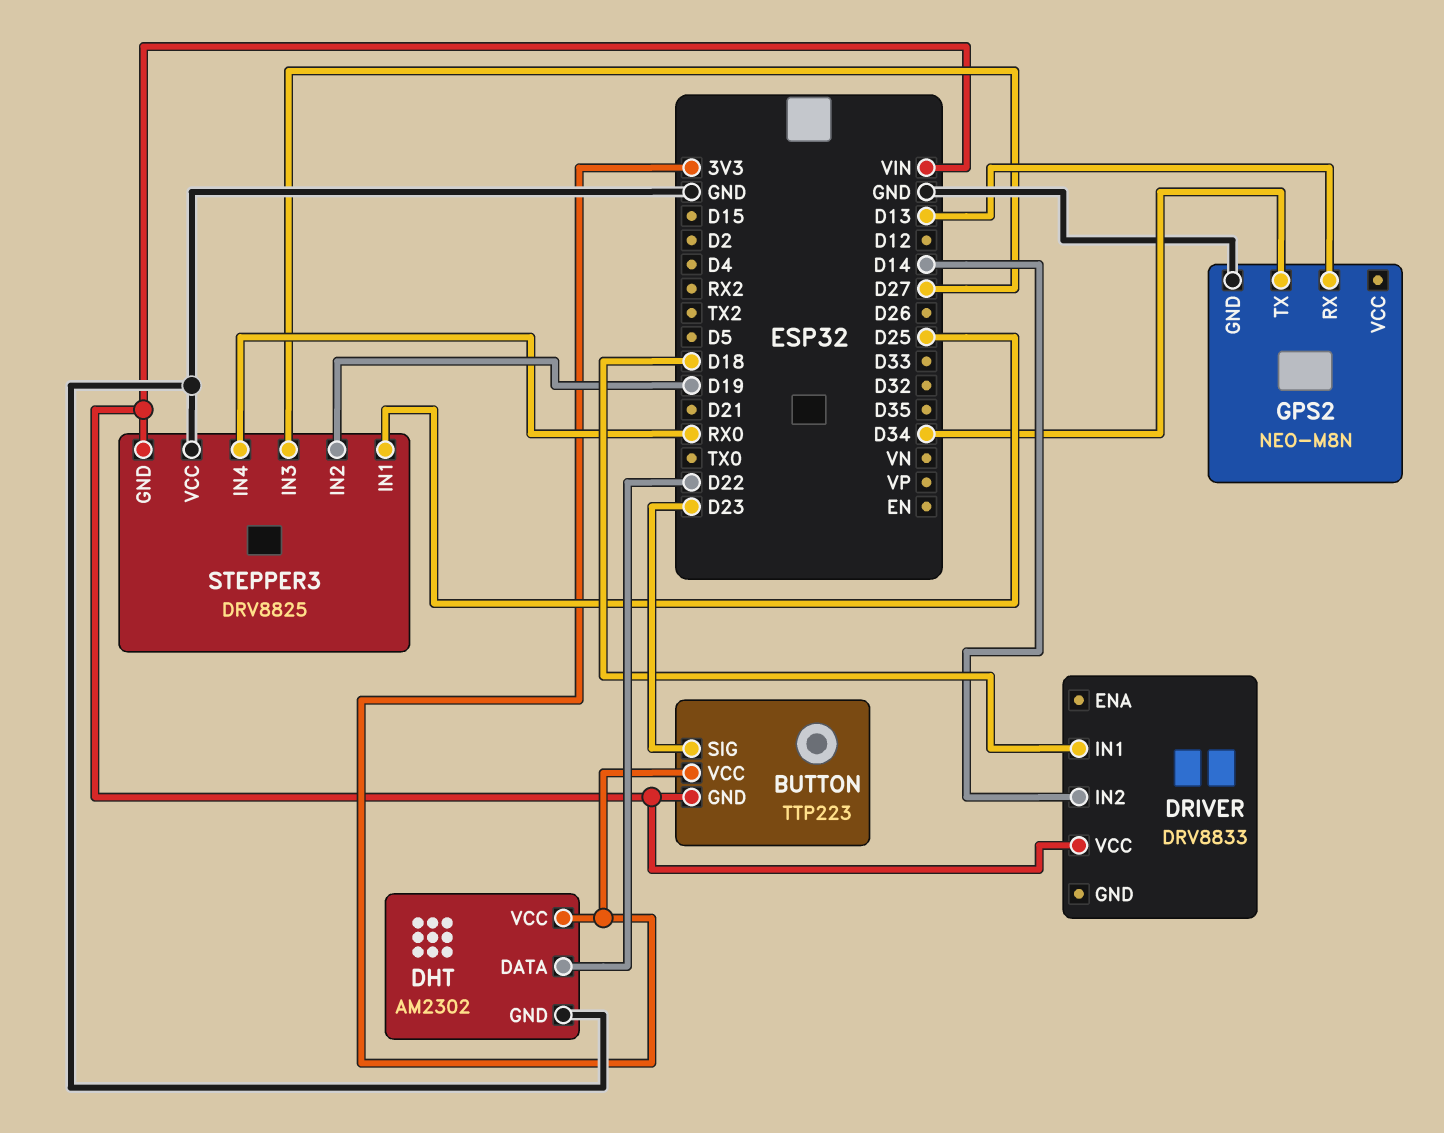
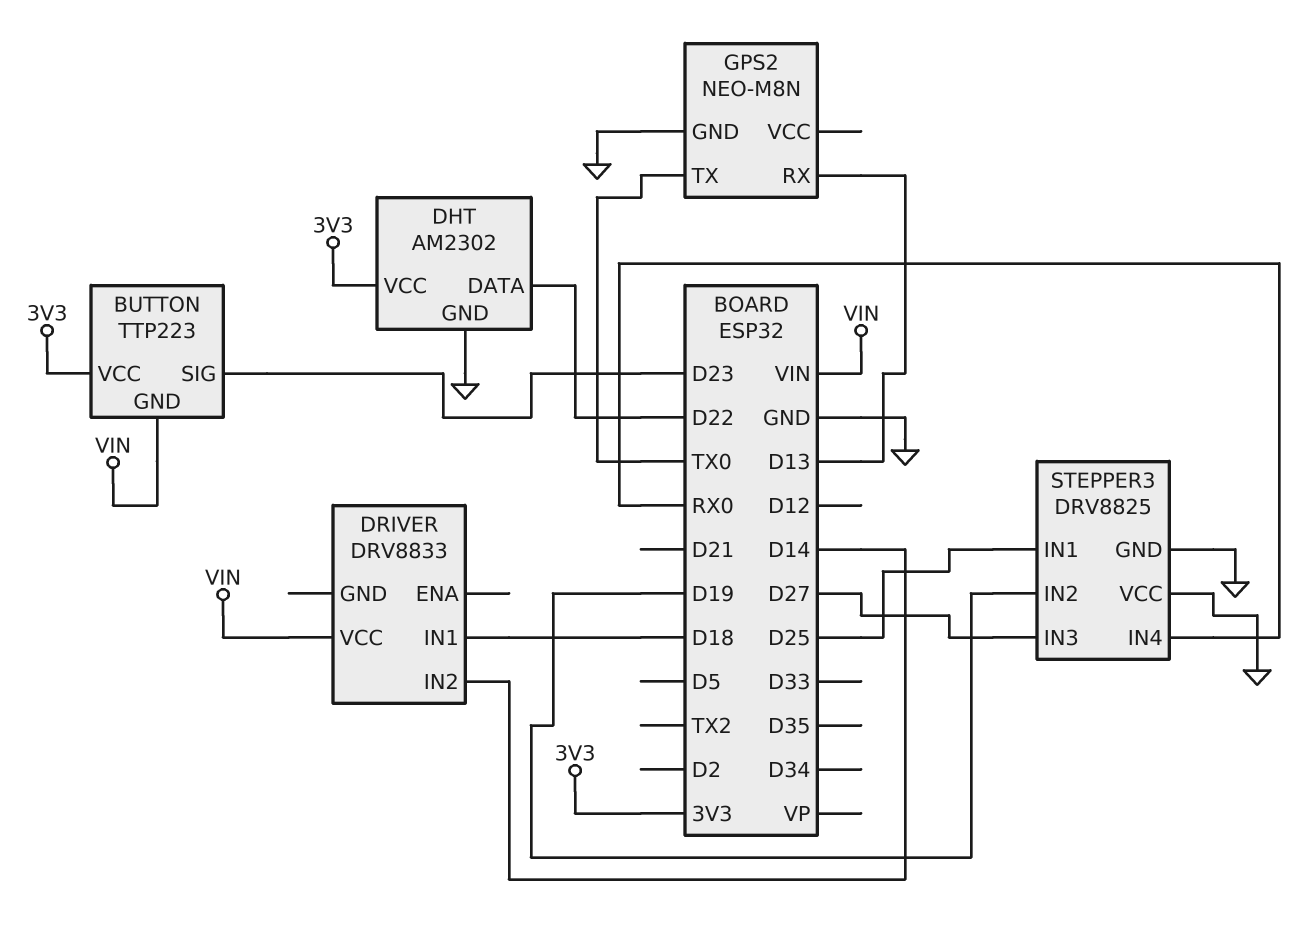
GPS2 pin TX: D34 -> TX0
STEPPER3 pin GND: VIN -> GND

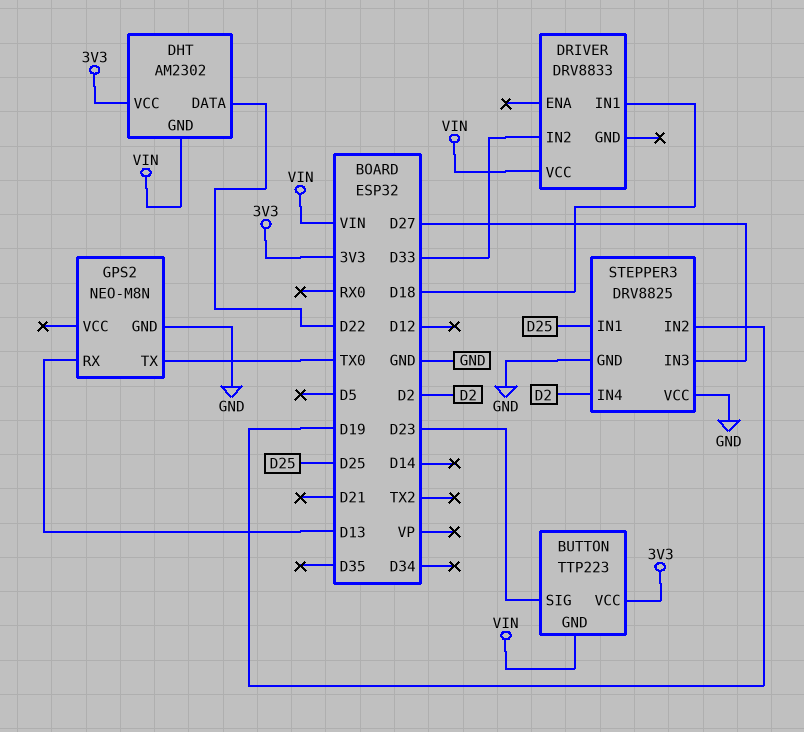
DHT pin GND: GND -> VIN
DRIVER pin IN2: D14 -> D33
STEPPER3 pin IN4: RX0 -> D2

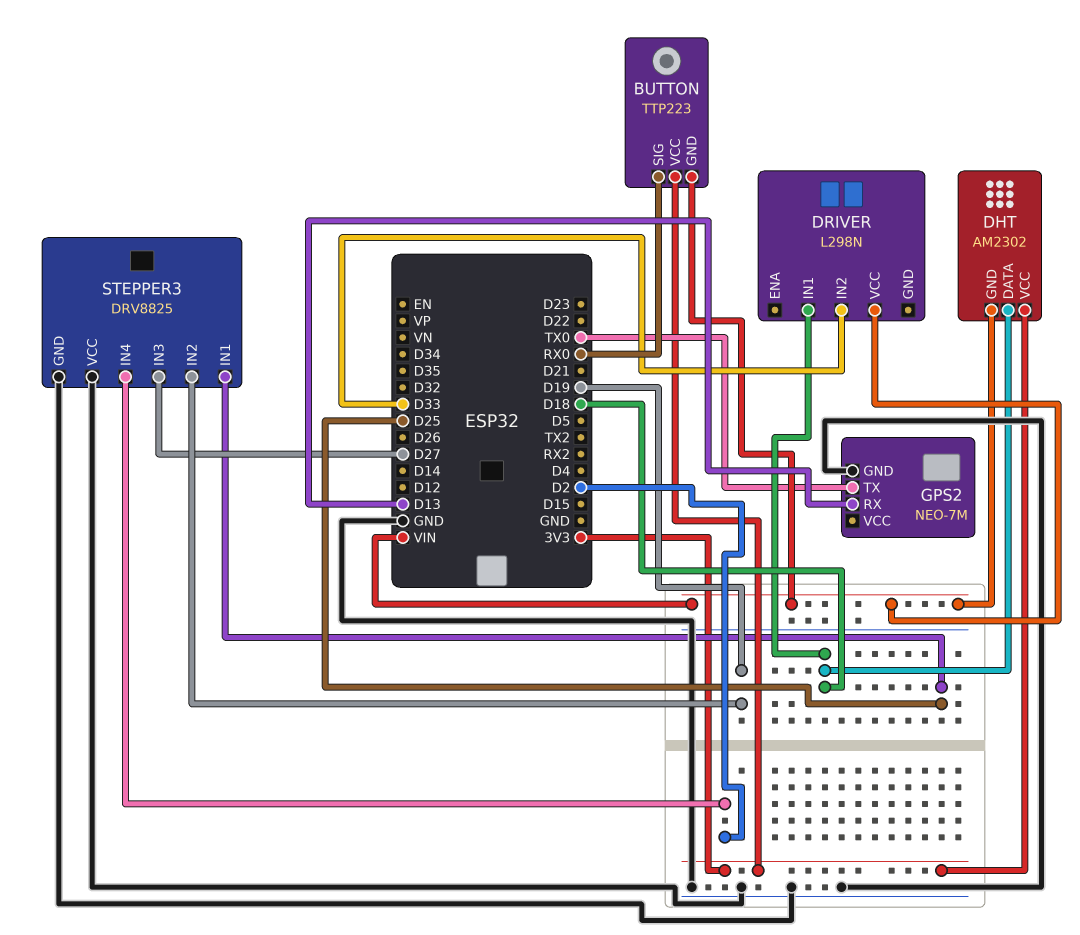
BUTTON pin SIG: D23 -> RX0
DHT pin DATA: D22 -> D18
DRIVER: DRV8833 -> L298N
GPS2: NEO-M8N -> NEO-7M

